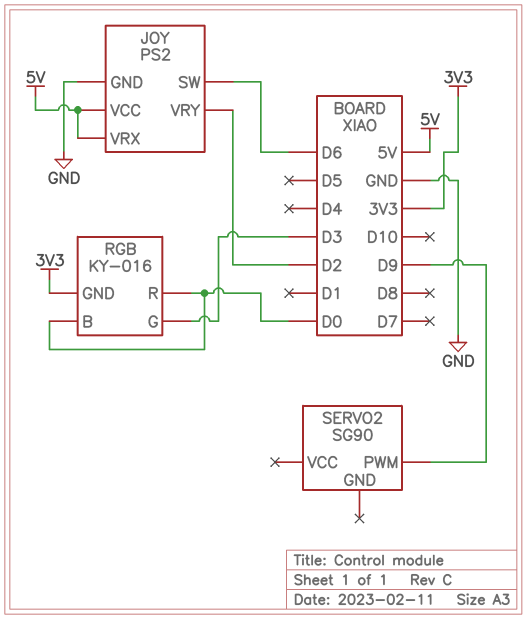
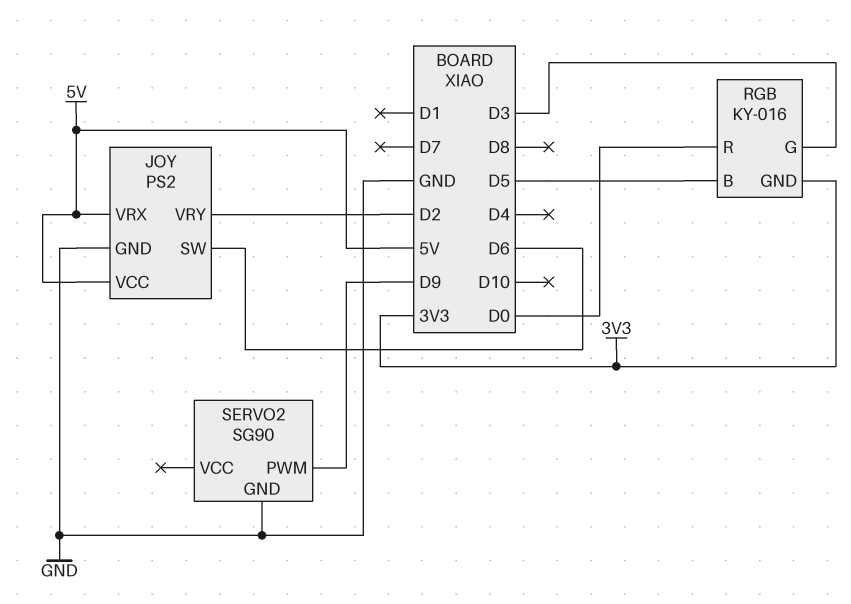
RGB pin B: D0 -> D5
SERVO2 pin GND: none -> GND

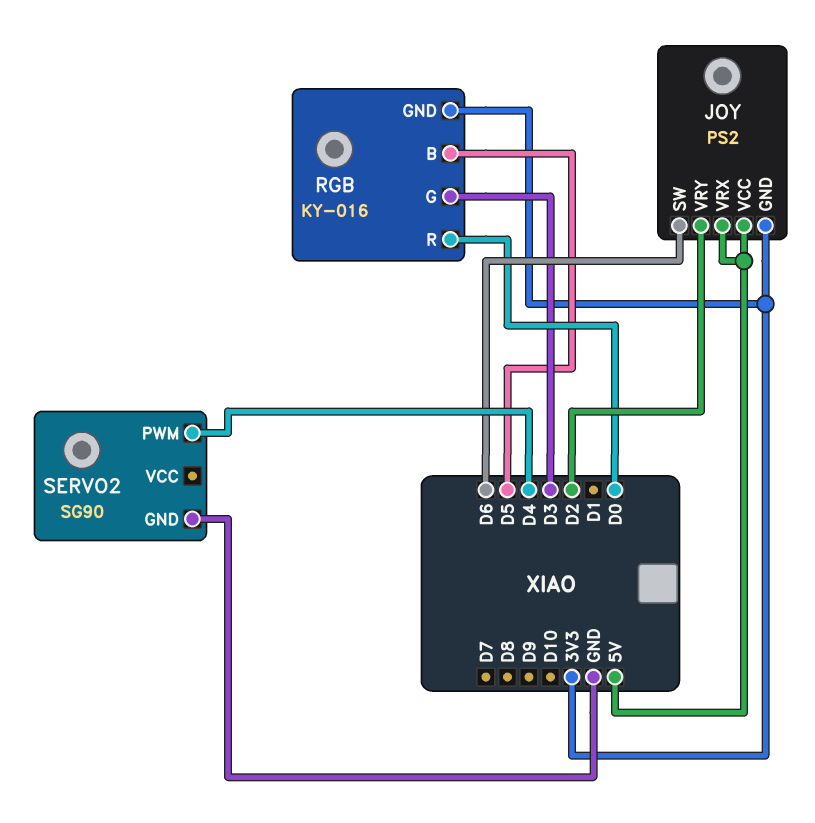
JOY pin GND: GND -> 3V3
SERVO2 pin PWM: D9 -> D4

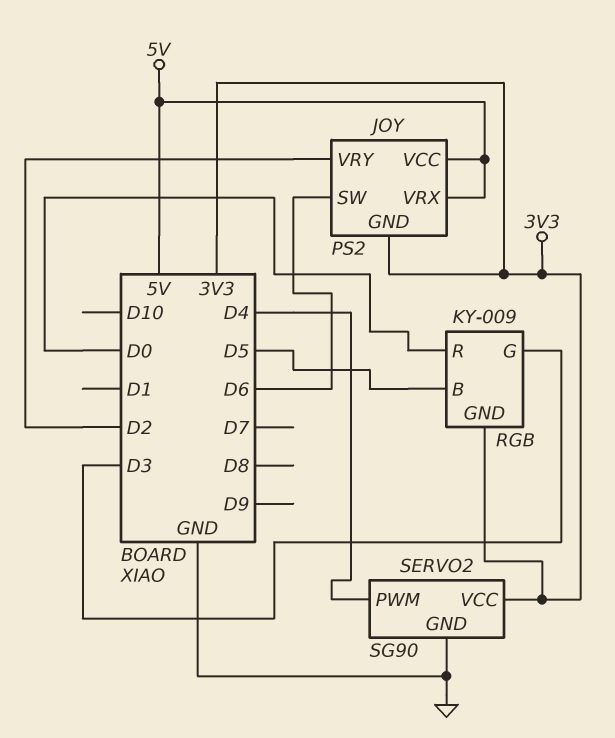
RGB: KY-016 -> KY-009
SERVO2 pin VCC: none -> 3V3

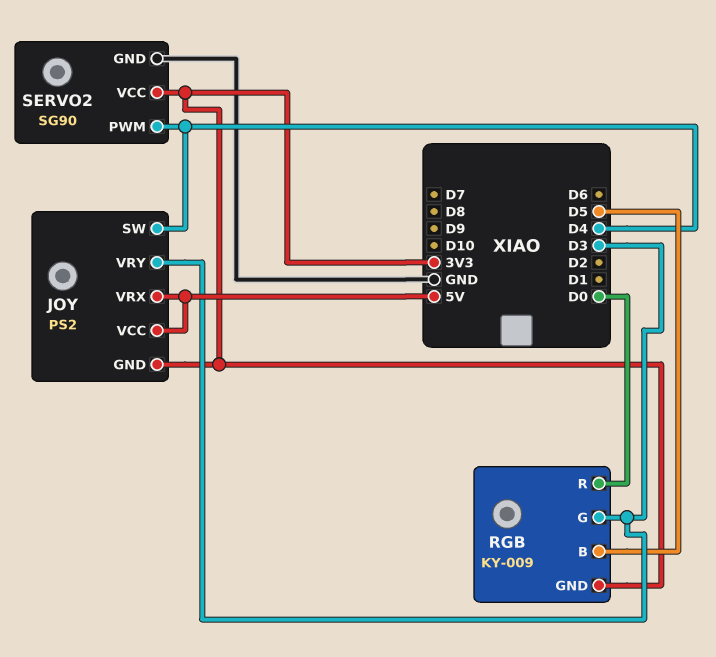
JOY pin SW: D6 -> D4
JOY pin VRY: D2 -> D3

